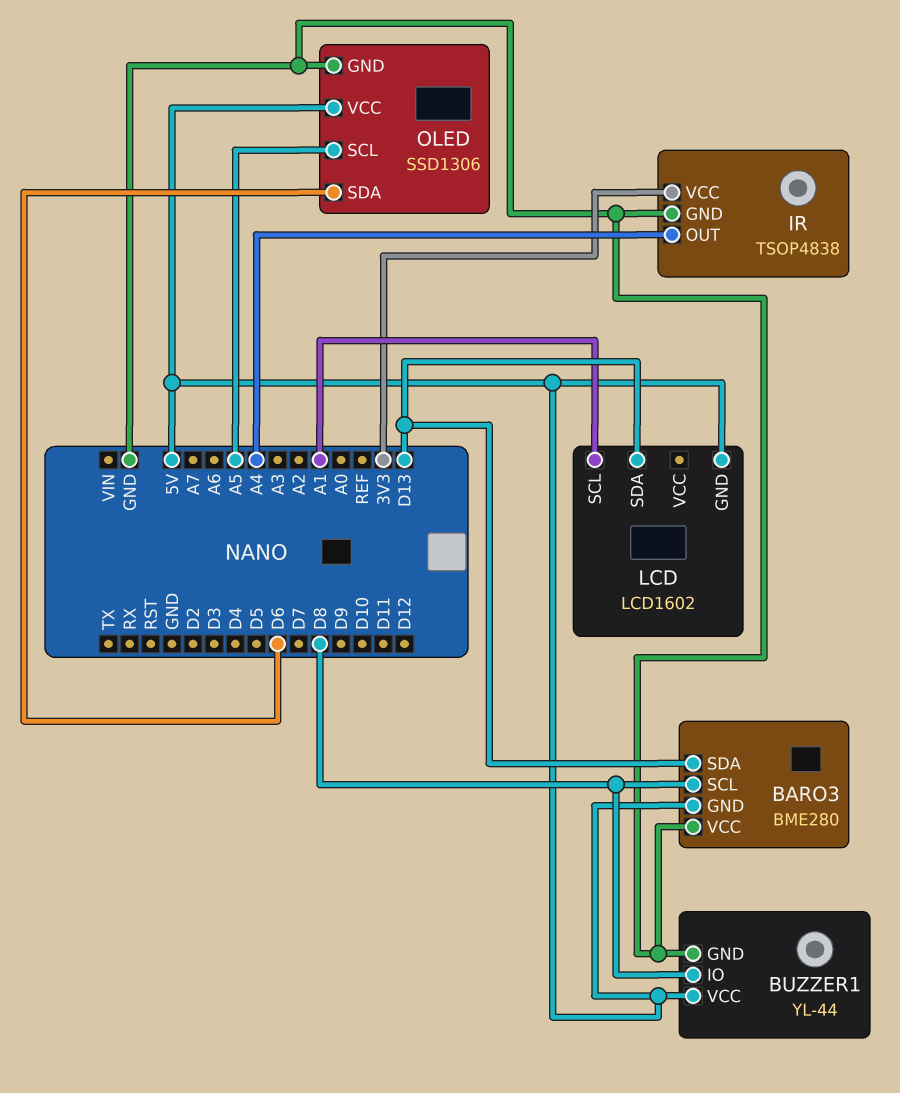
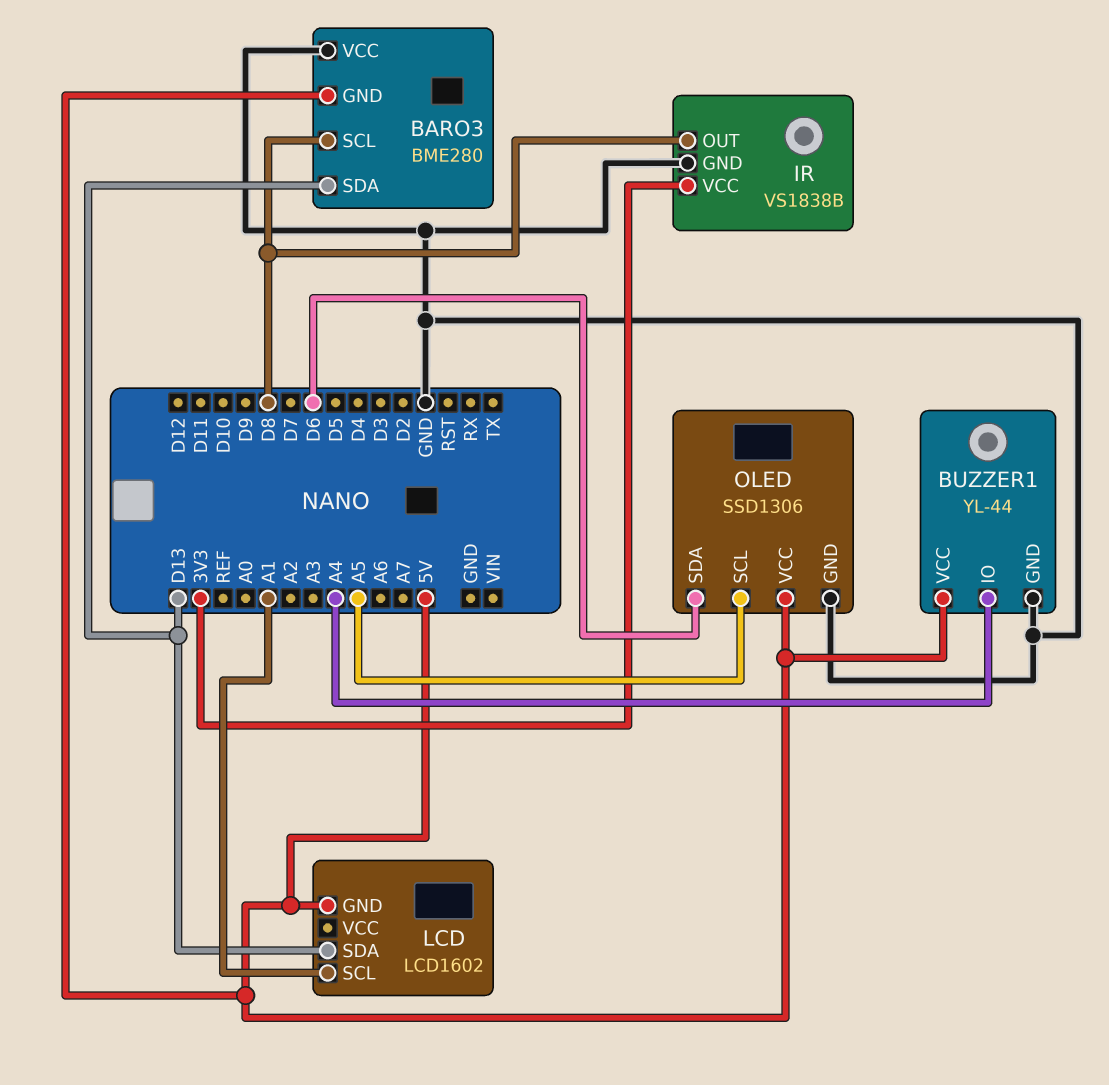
BUZZER1 pin IO: D8 -> A4
IR: TSOP4838 -> VS1838B
IR pin OUT: A4 -> D8

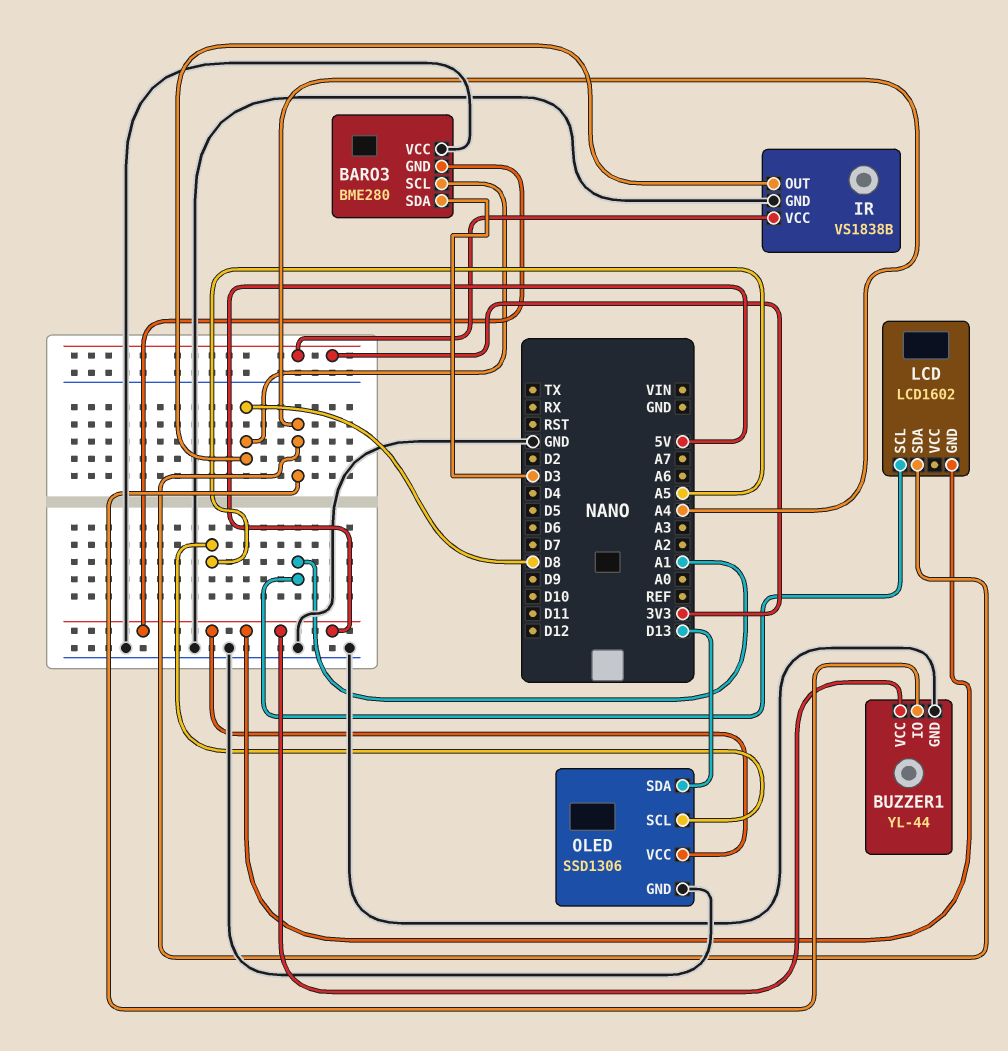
BARO3 pin SDA: D13 -> D3
LCD pin SDA: D13 -> A4
OLED pin SDA: D6 -> D13

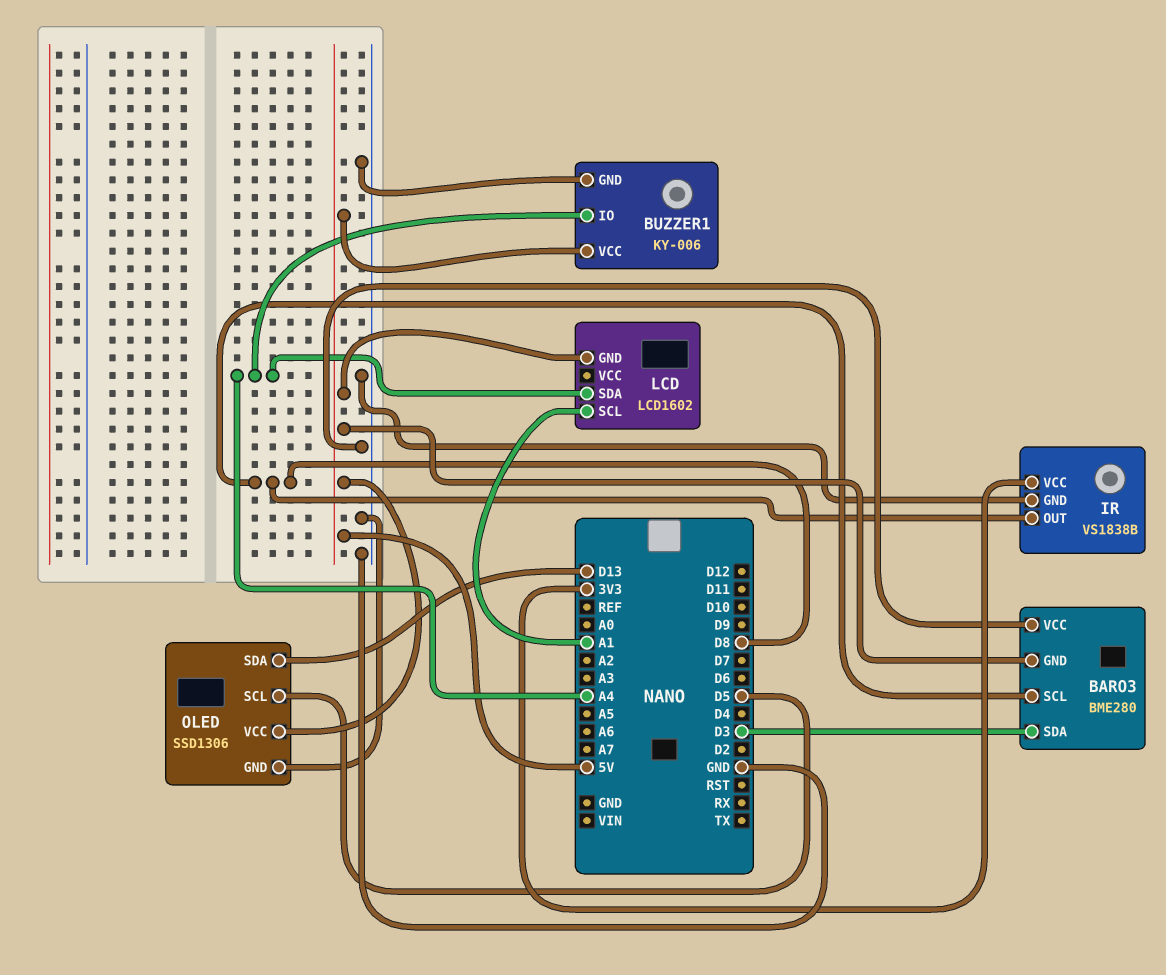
BUZZER1: YL-44 -> KY-006
OLED pin SCL: A5 -> D5

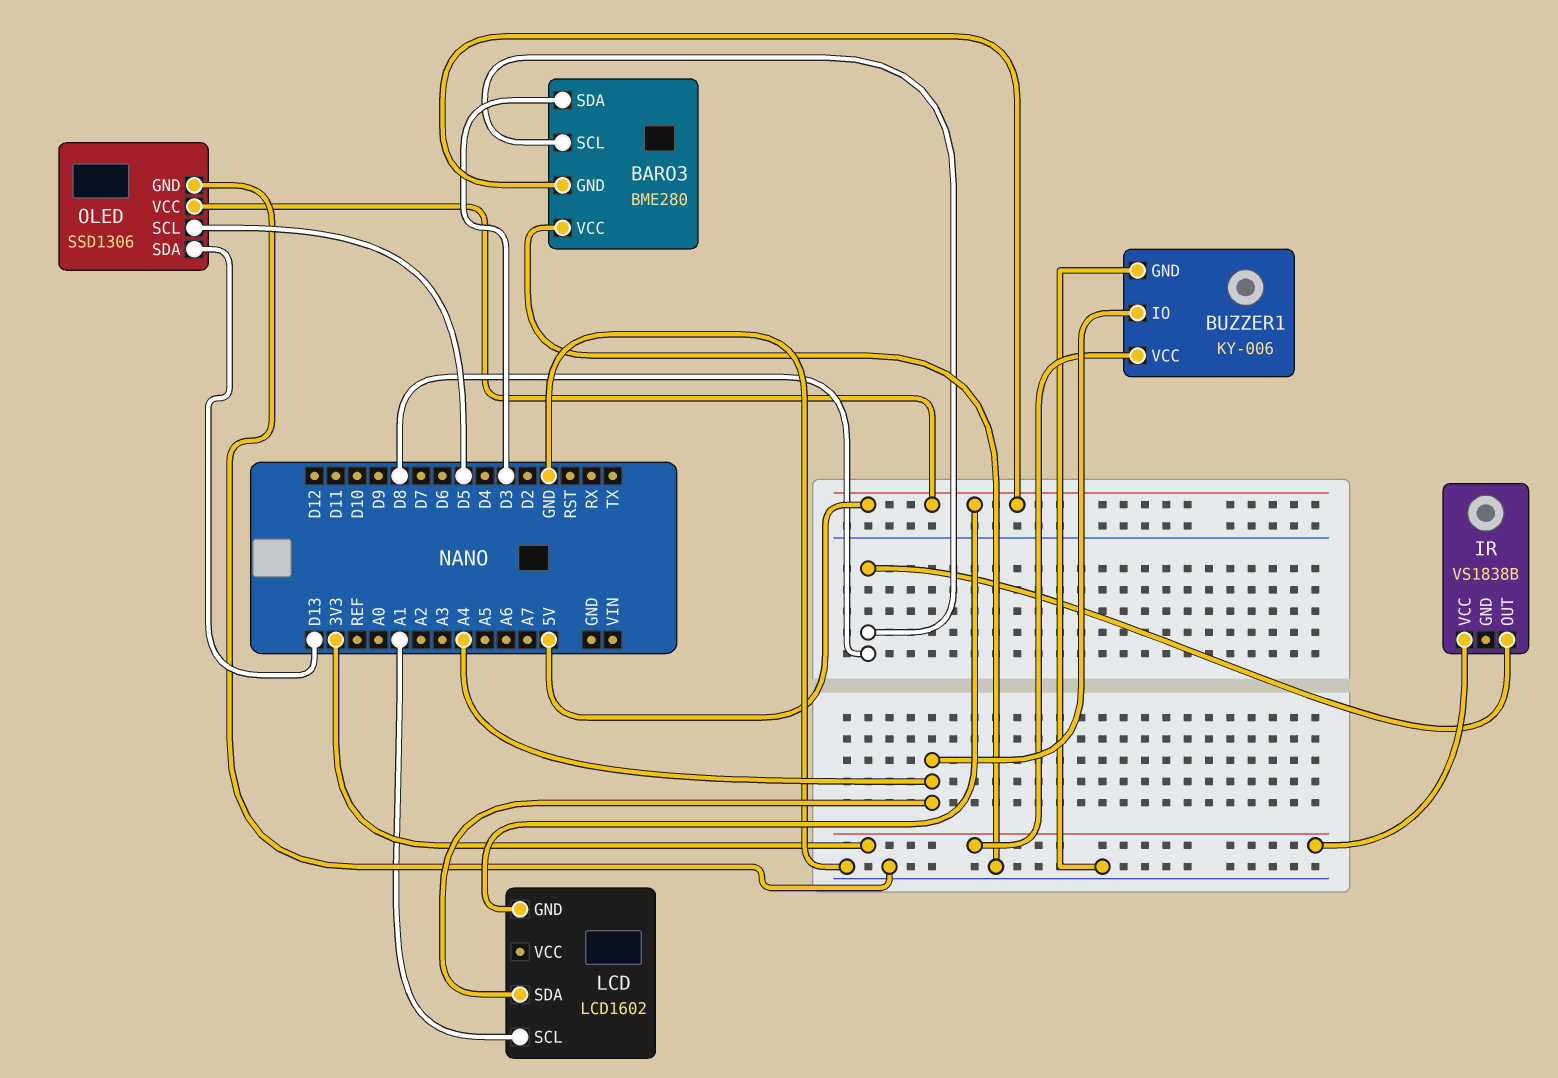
BUZZER1 pin VCC: 5V -> 3V3
IR pin GND: GND -> none

